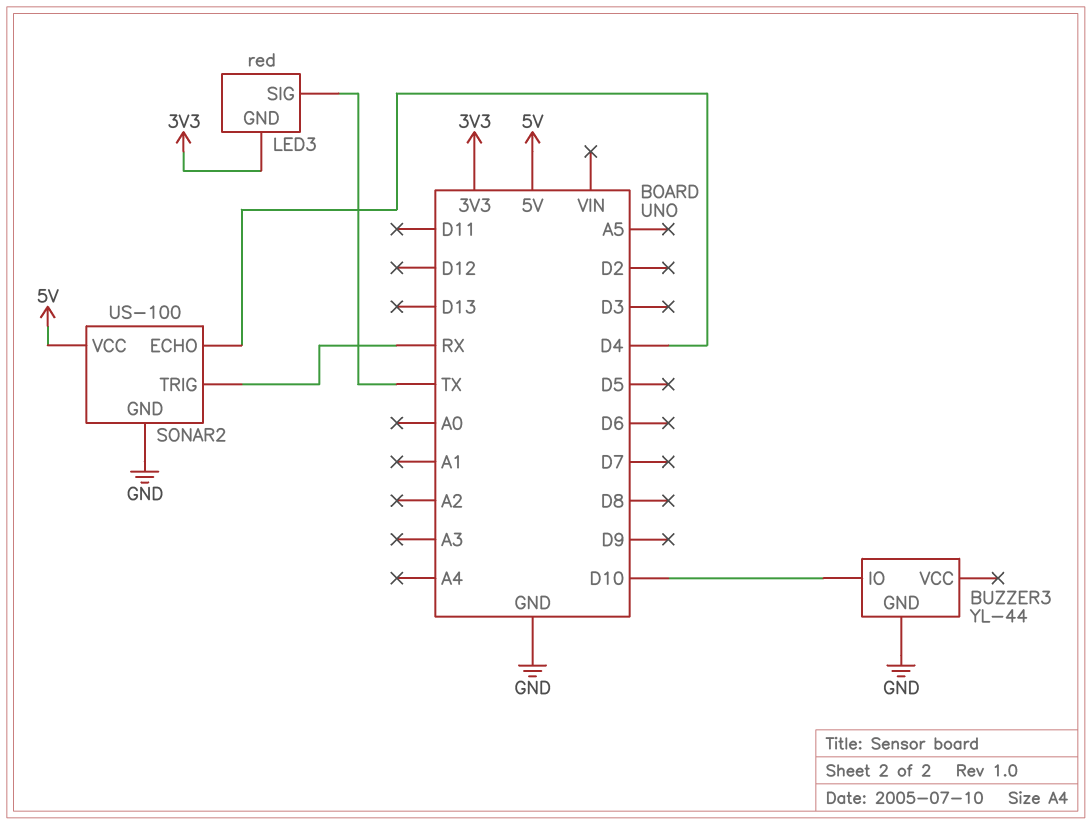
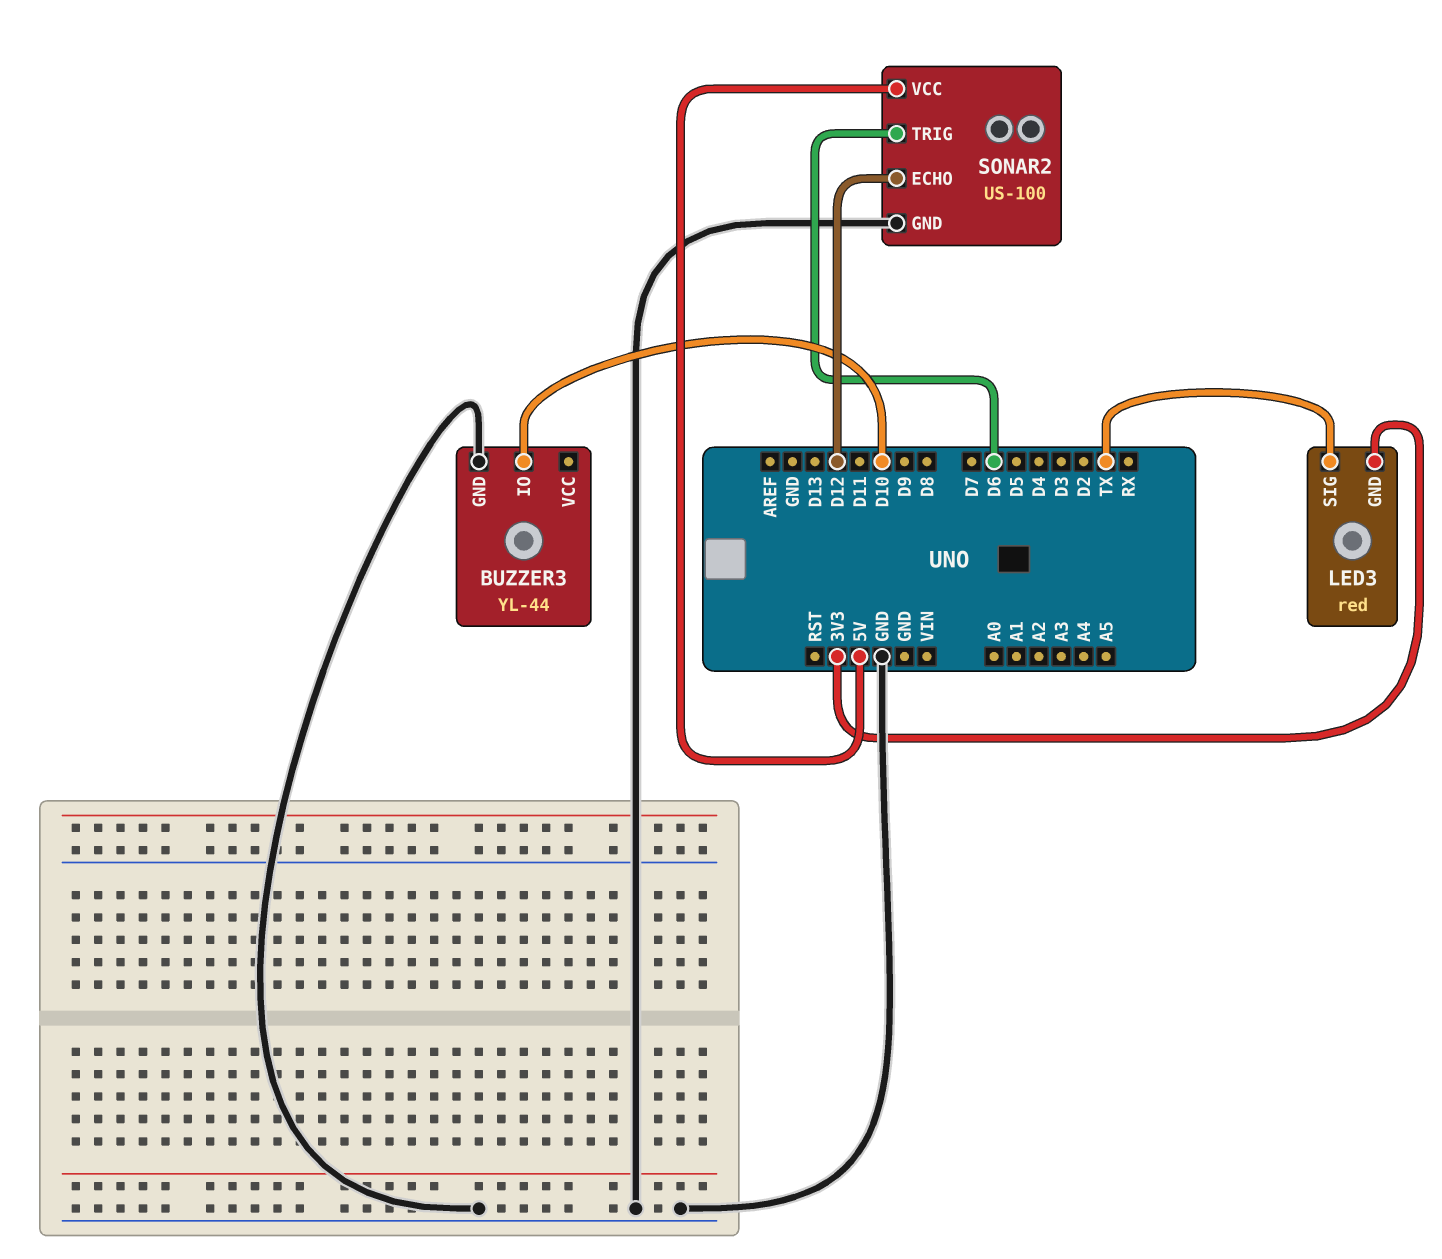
SONAR2 pin ECHO: D4 -> D12
SONAR2 pin TRIG: RX -> D6

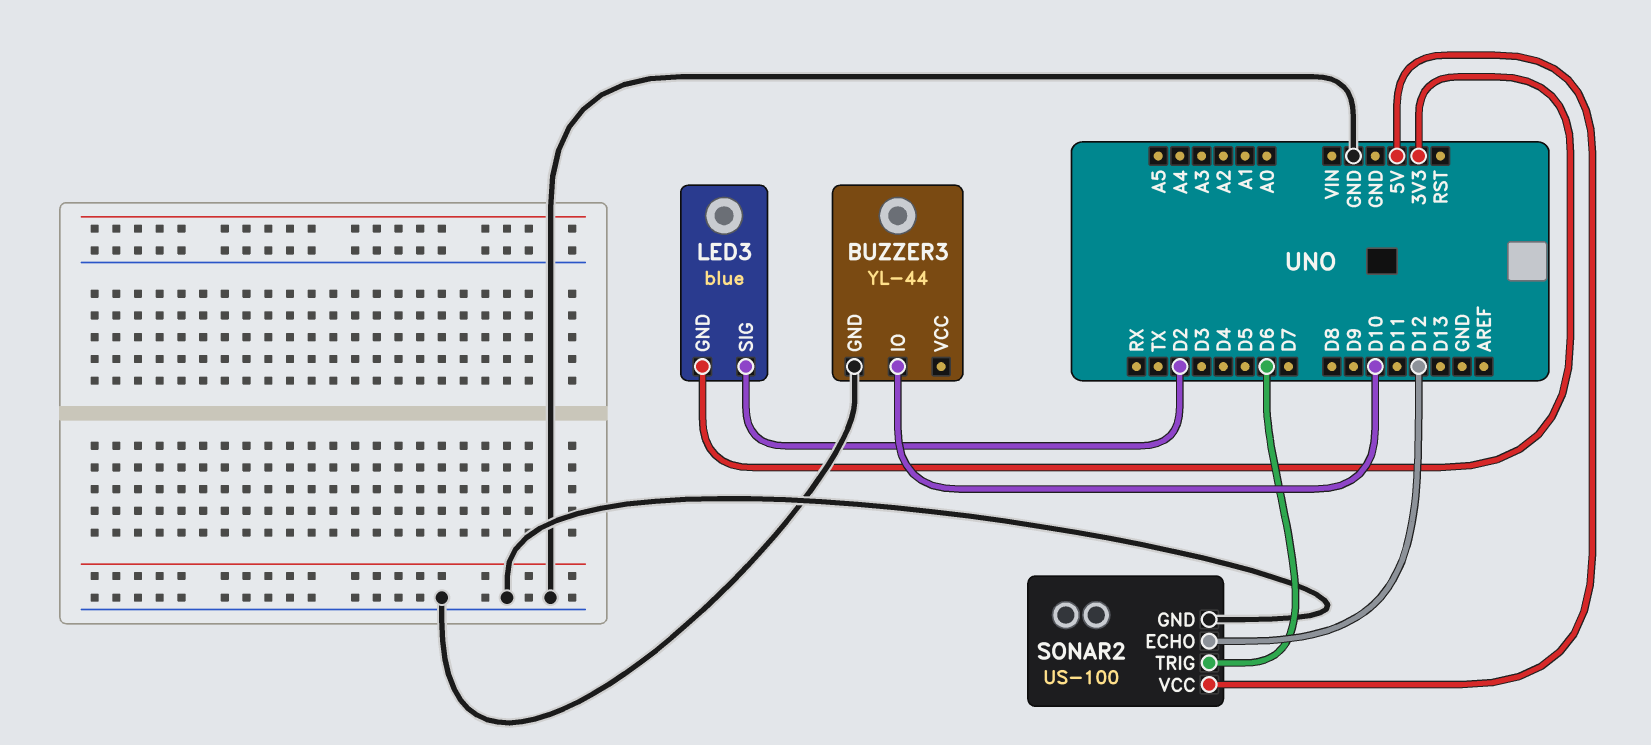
LED3: red -> blue
LED3 pin SIG: TX -> D2

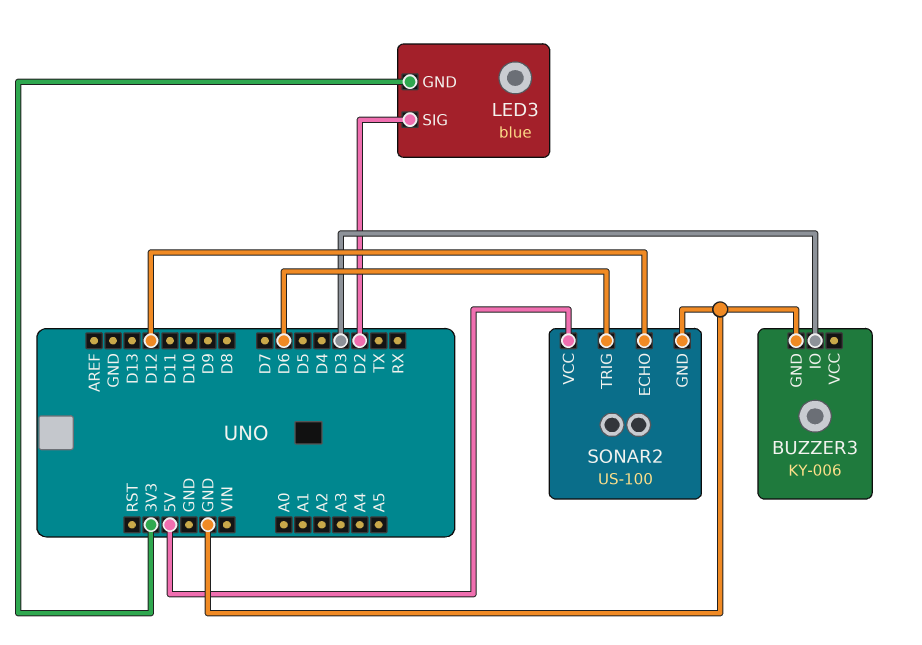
BUZZER3: YL-44 -> KY-006
BUZZER3 pin IO: D10 -> D3

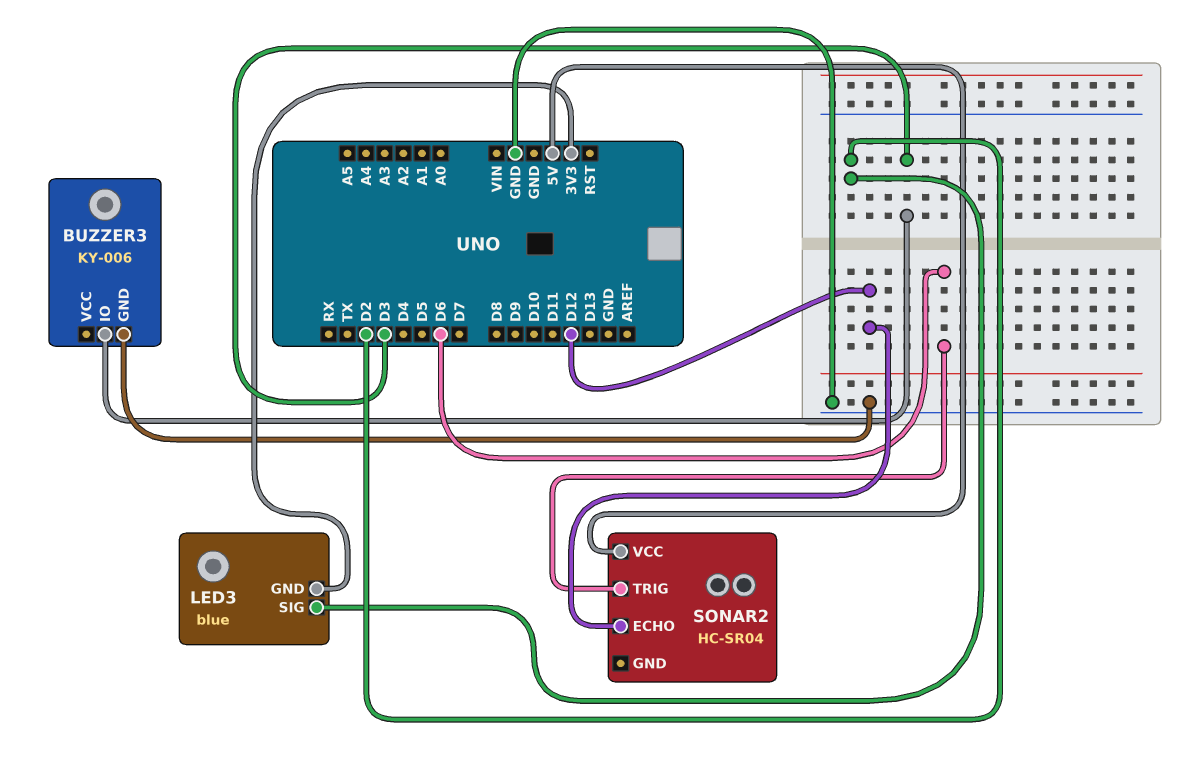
SONAR2: US-100 -> HC-SR04
SONAR2 pin GND: GND -> none

